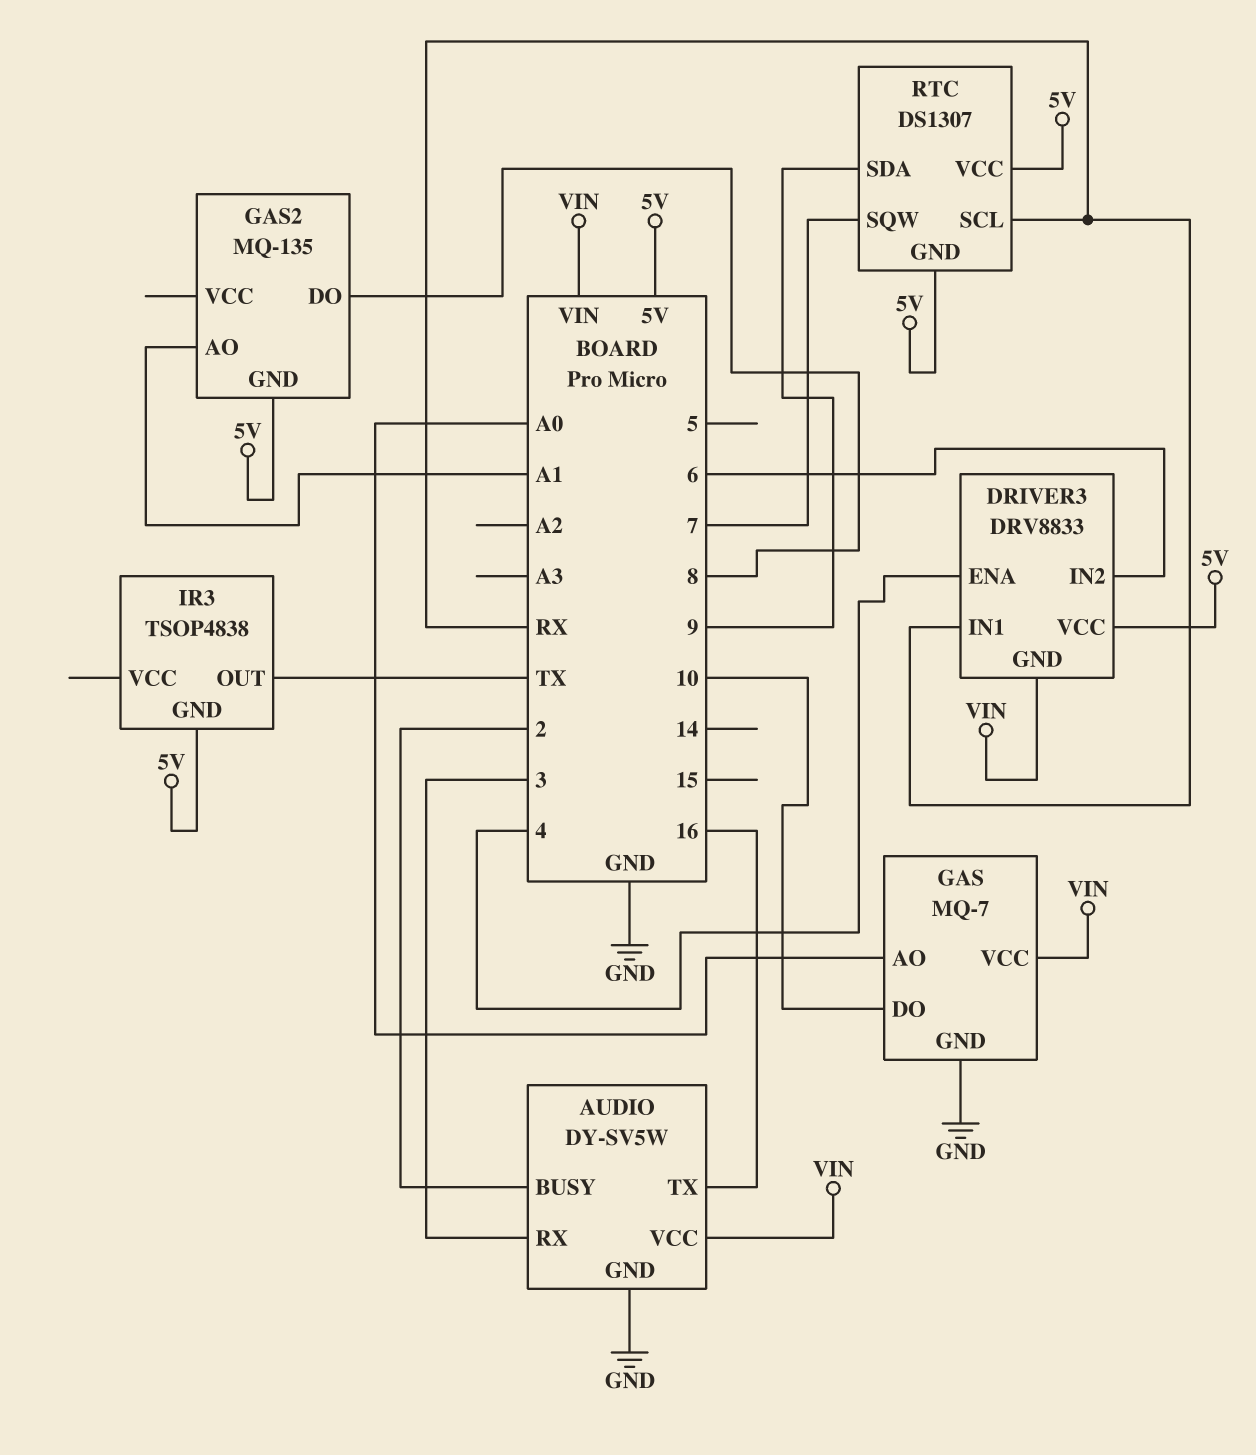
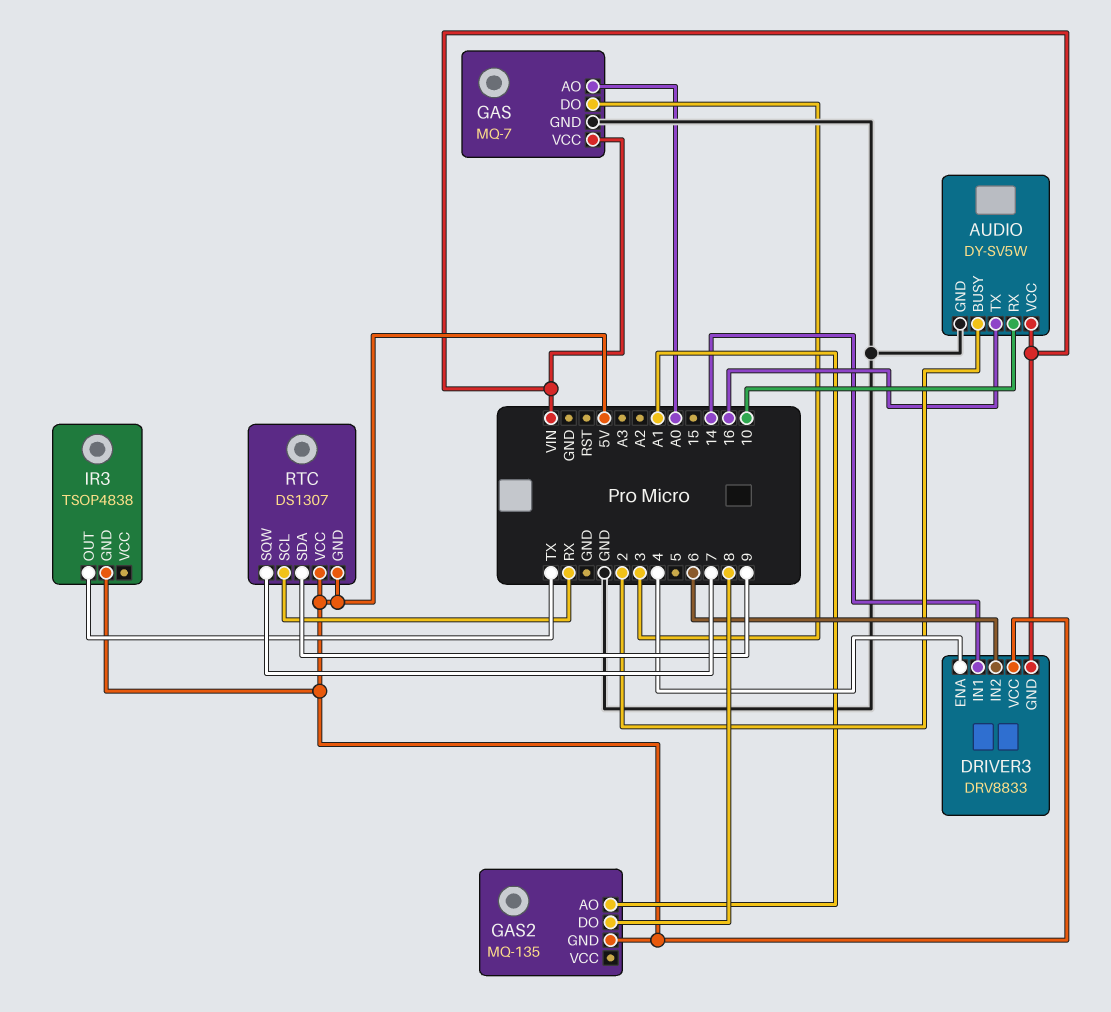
AUDIO pin RX: 3 -> 10
DRIVER3 pin IN1: RX -> 14
GAS pin DO: 10 -> 3

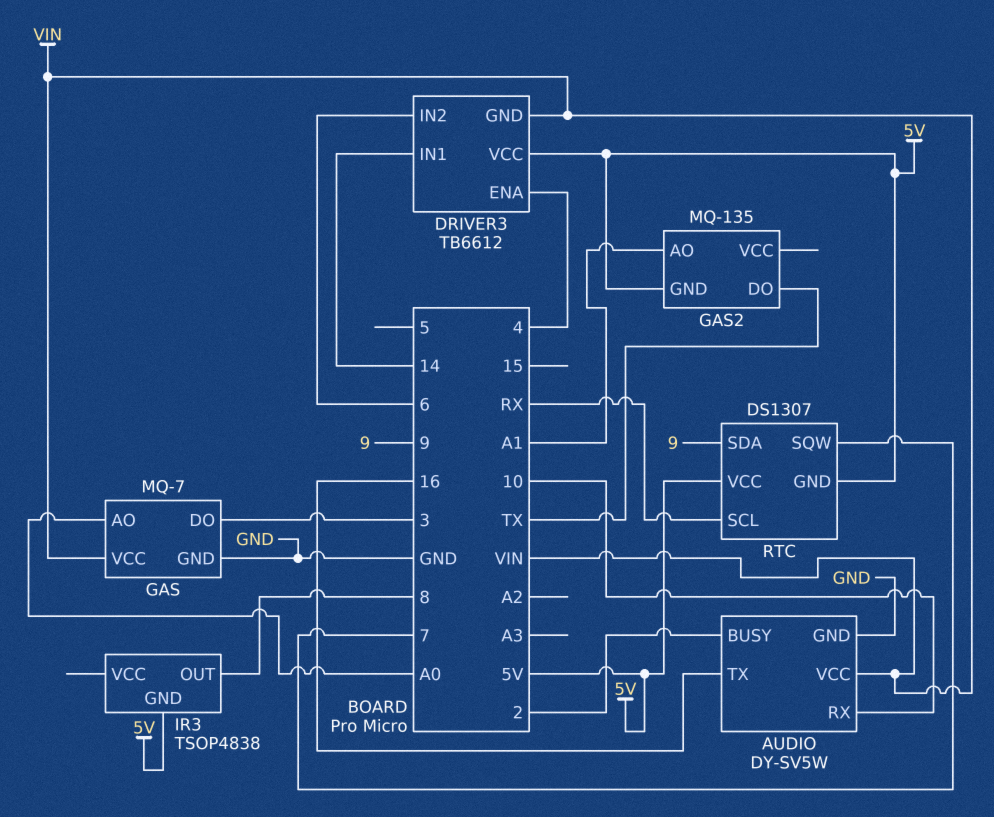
DRIVER3: DRV8833 -> TB6612
GAS2 pin DO: 8 -> TX
IR3 pin OUT: TX -> 8

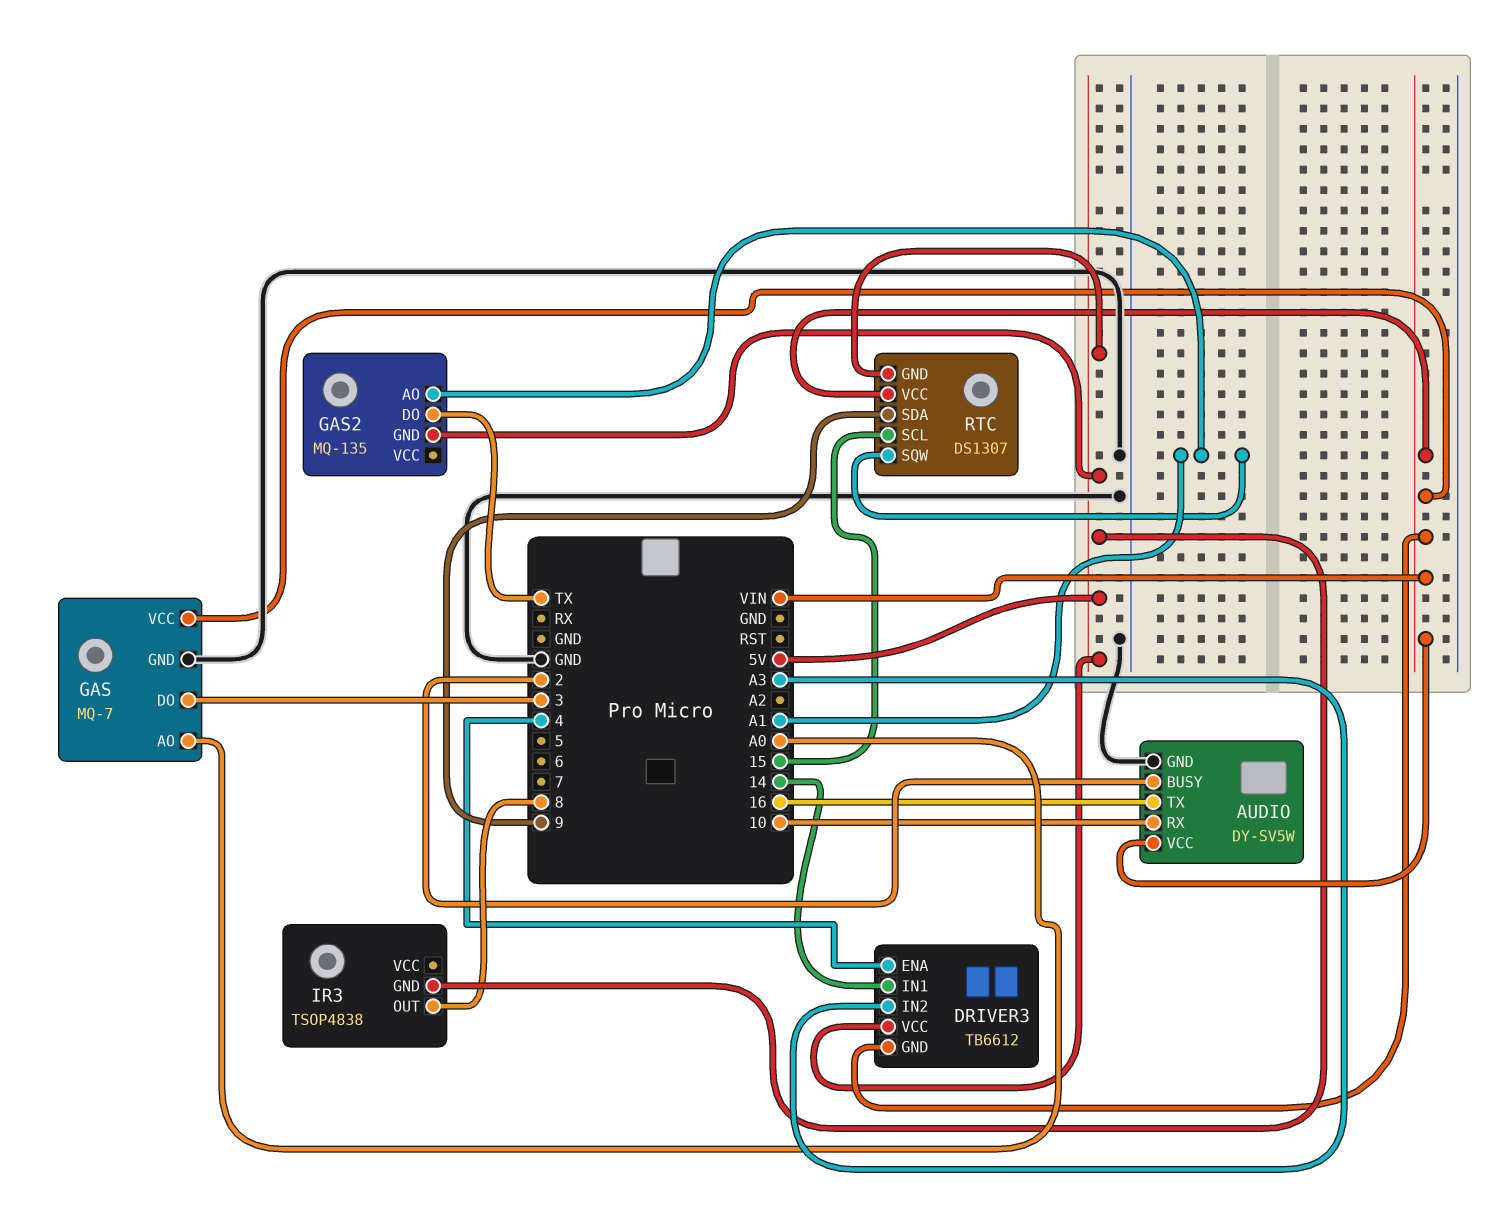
DRIVER3 pin IN2: 6 -> A3
RTC pin SCL: RX -> 15
RTC pin SQW: 7 -> A1
RTC pin VCC: 5V -> VIN

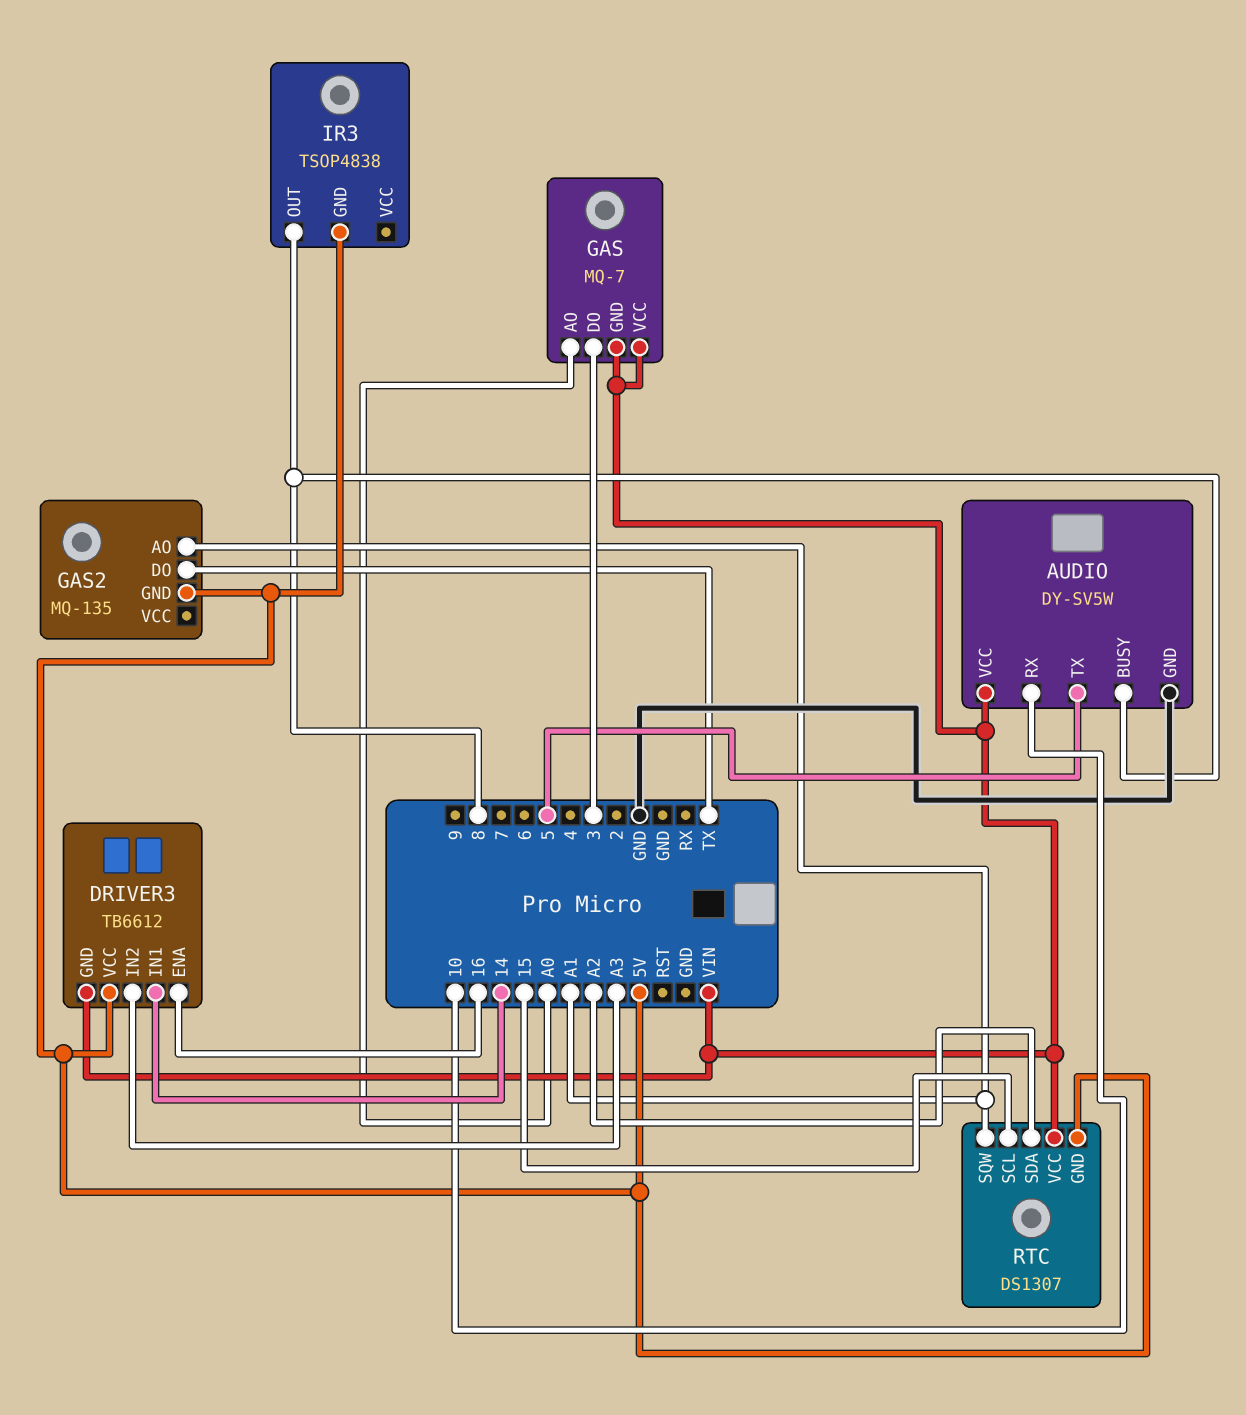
AUDIO pin BUSY: 2 -> 8
AUDIO pin TX: 16 -> 5
DRIVER3 pin ENA: 4 -> 16
GAS pin GND: GND -> VIN
RTC pin SDA: 9 -> A2

